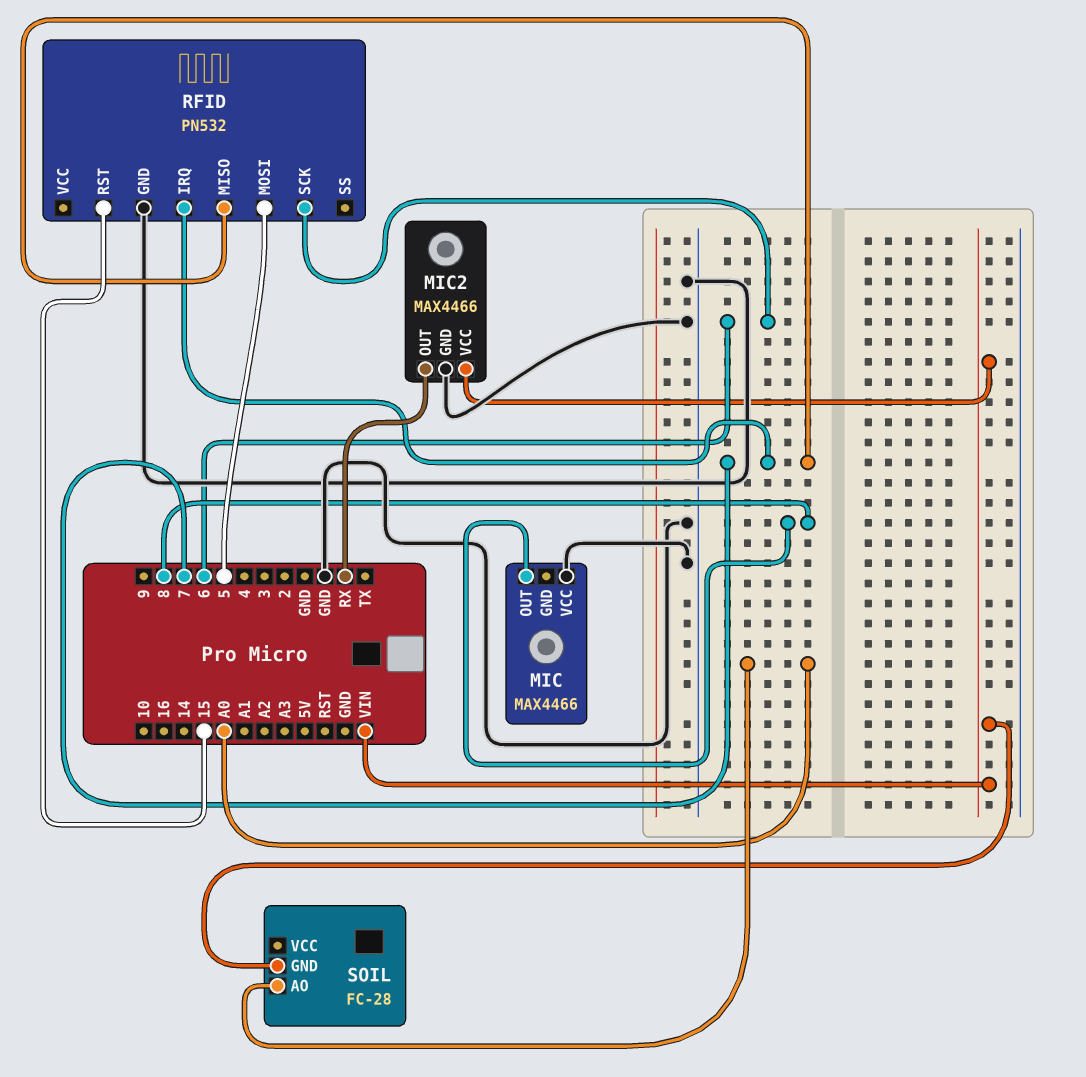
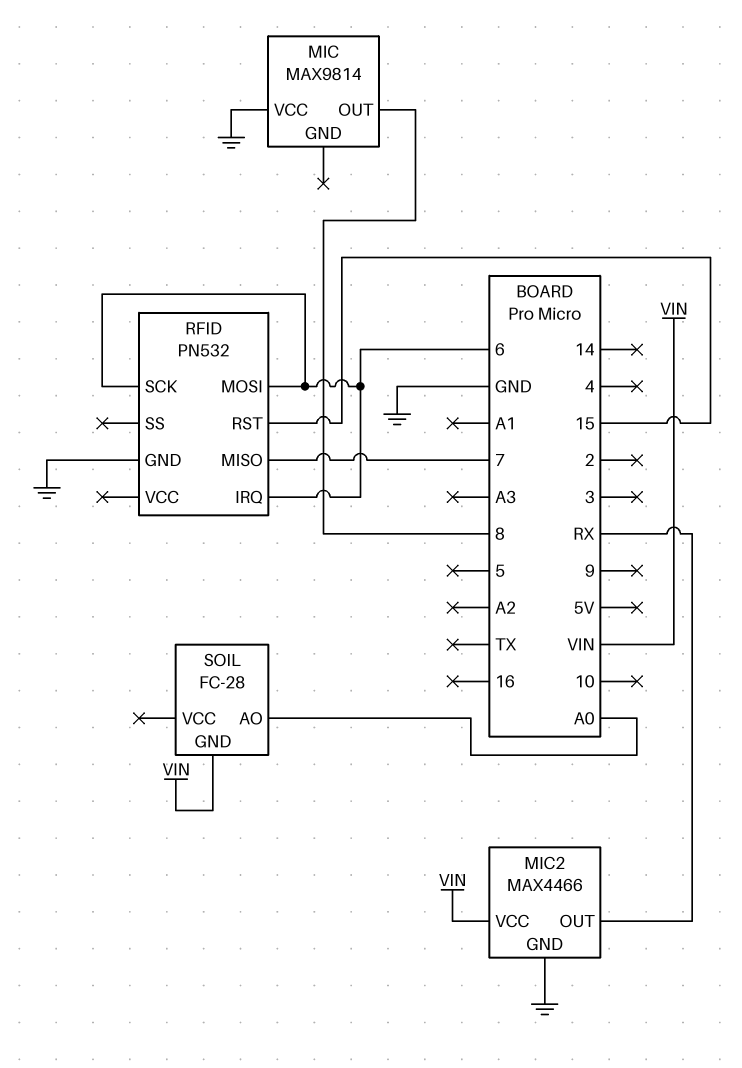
MIC: MAX4466 -> MAX9814
RFID pin IRQ: 7 -> 6
RFID pin MOSI: 5 -> 6

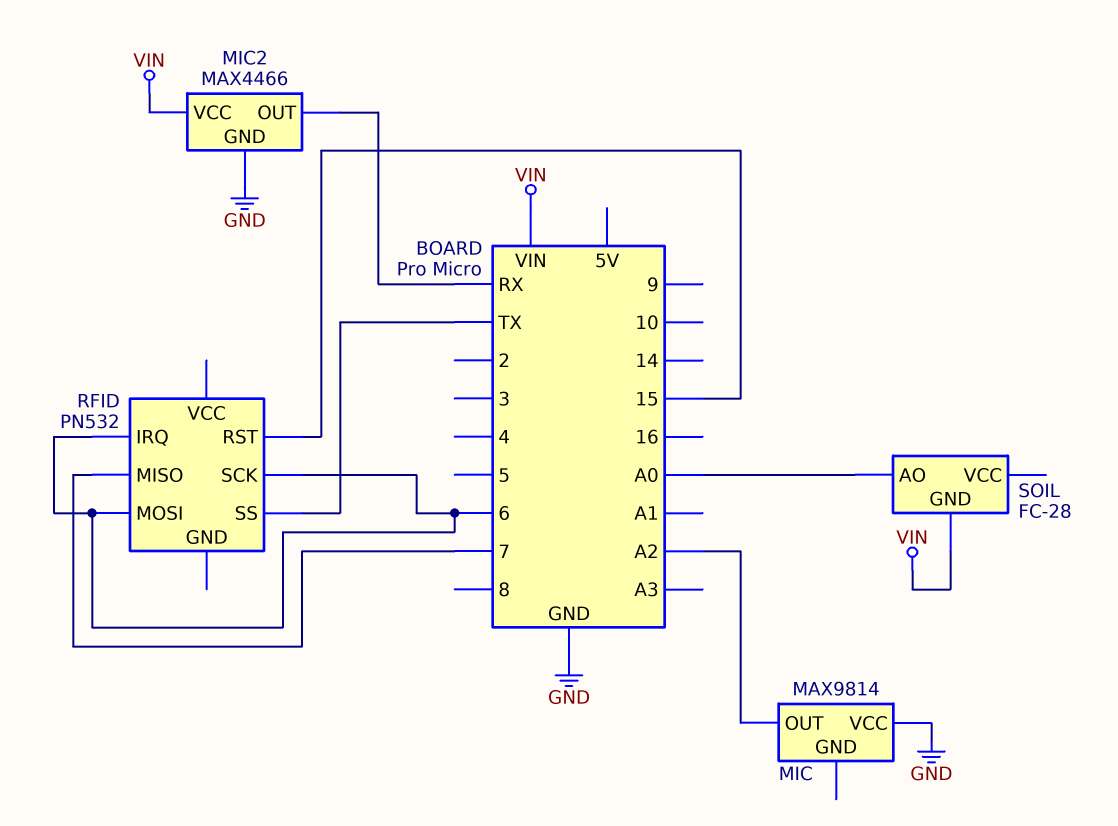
MIC pin OUT: 8 -> A2
RFID pin GND: GND -> none
RFID pin SS: none -> TX

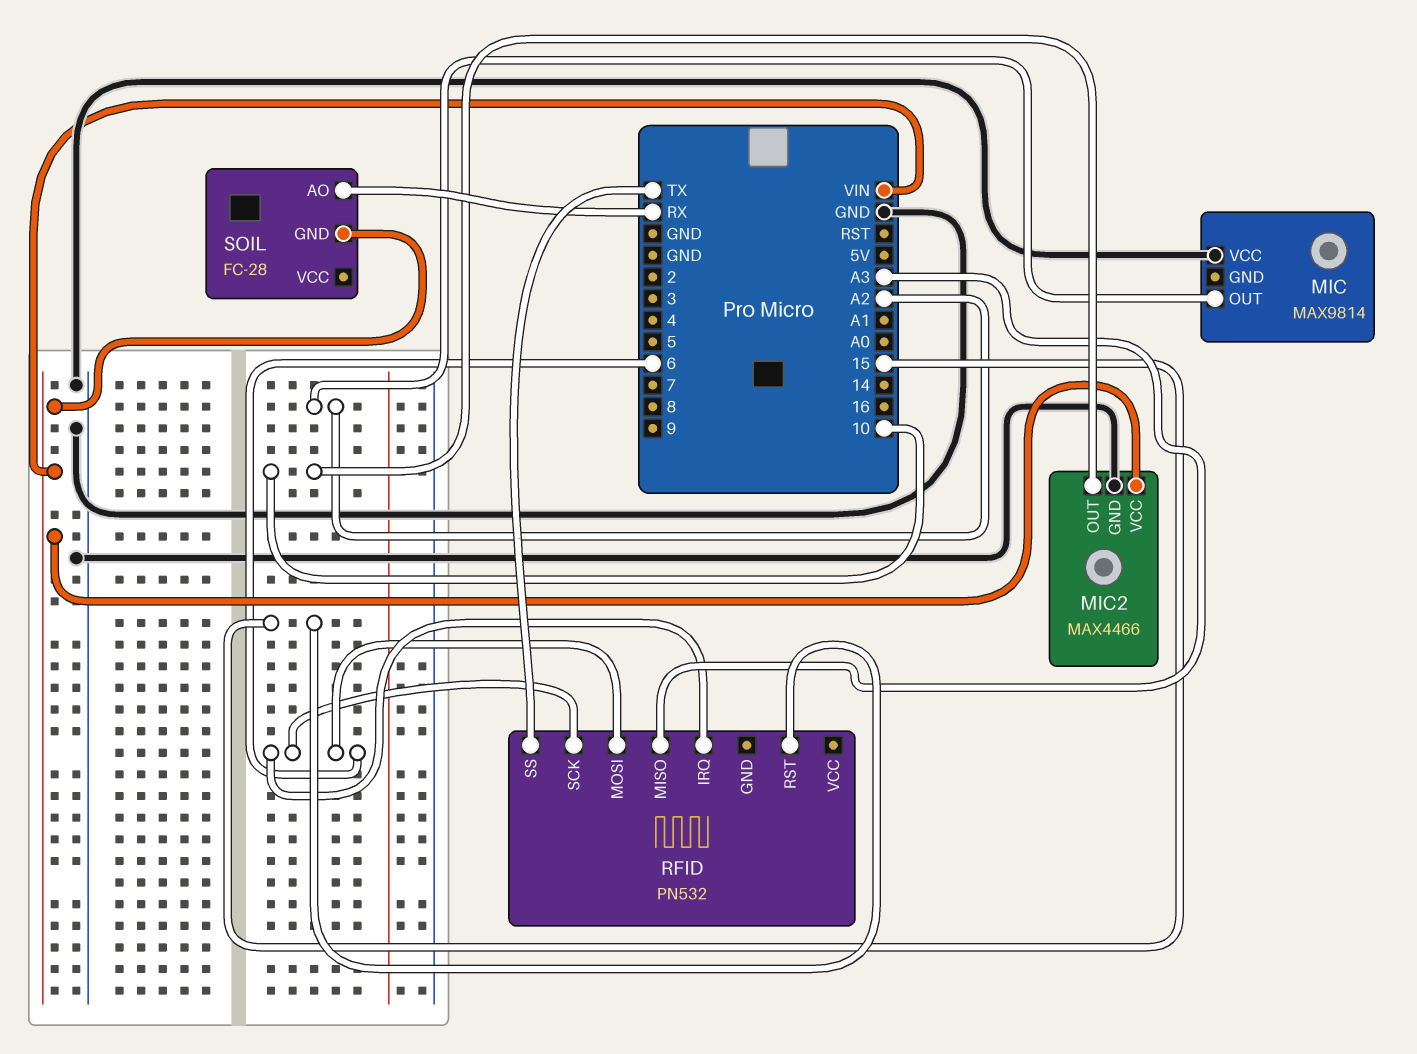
MIC2 pin OUT: RX -> 10
RFID pin MISO: 7 -> A3
SOIL pin AO: A0 -> RX

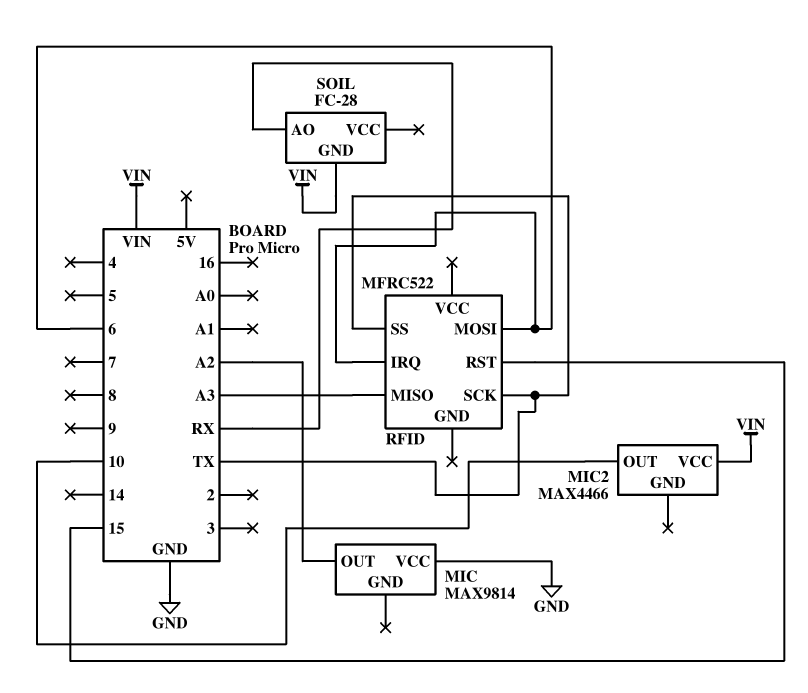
MIC2 pin GND: GND -> none
RFID: PN532 -> MFRC522
RFID pin SCK: 6 -> TX

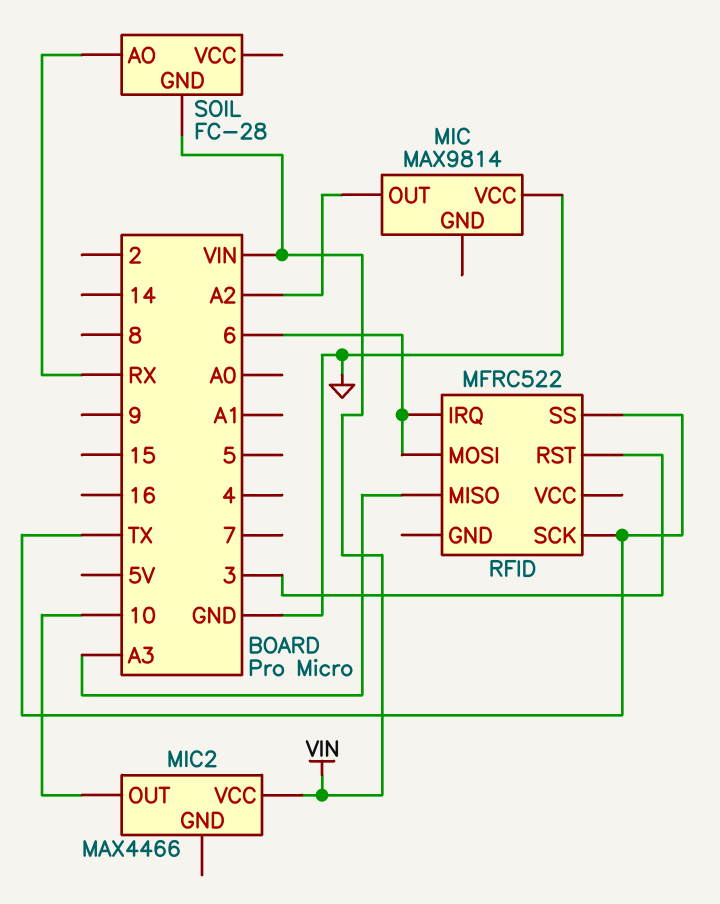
RFID pin RST: 15 -> 3

